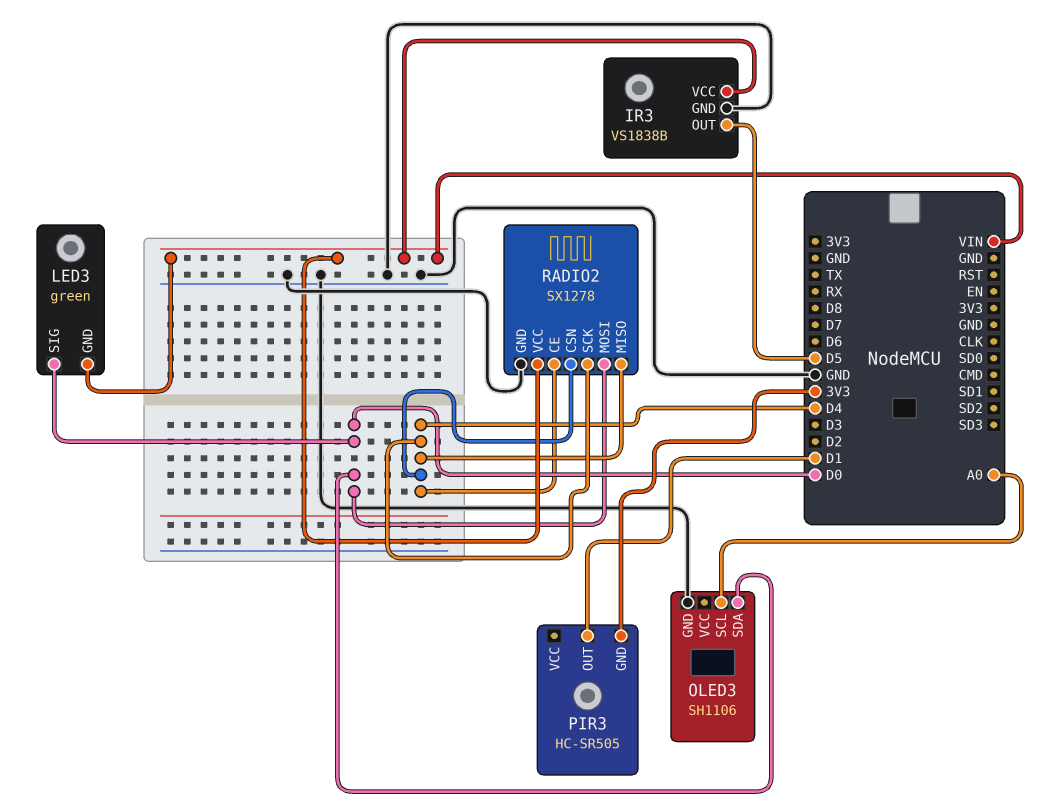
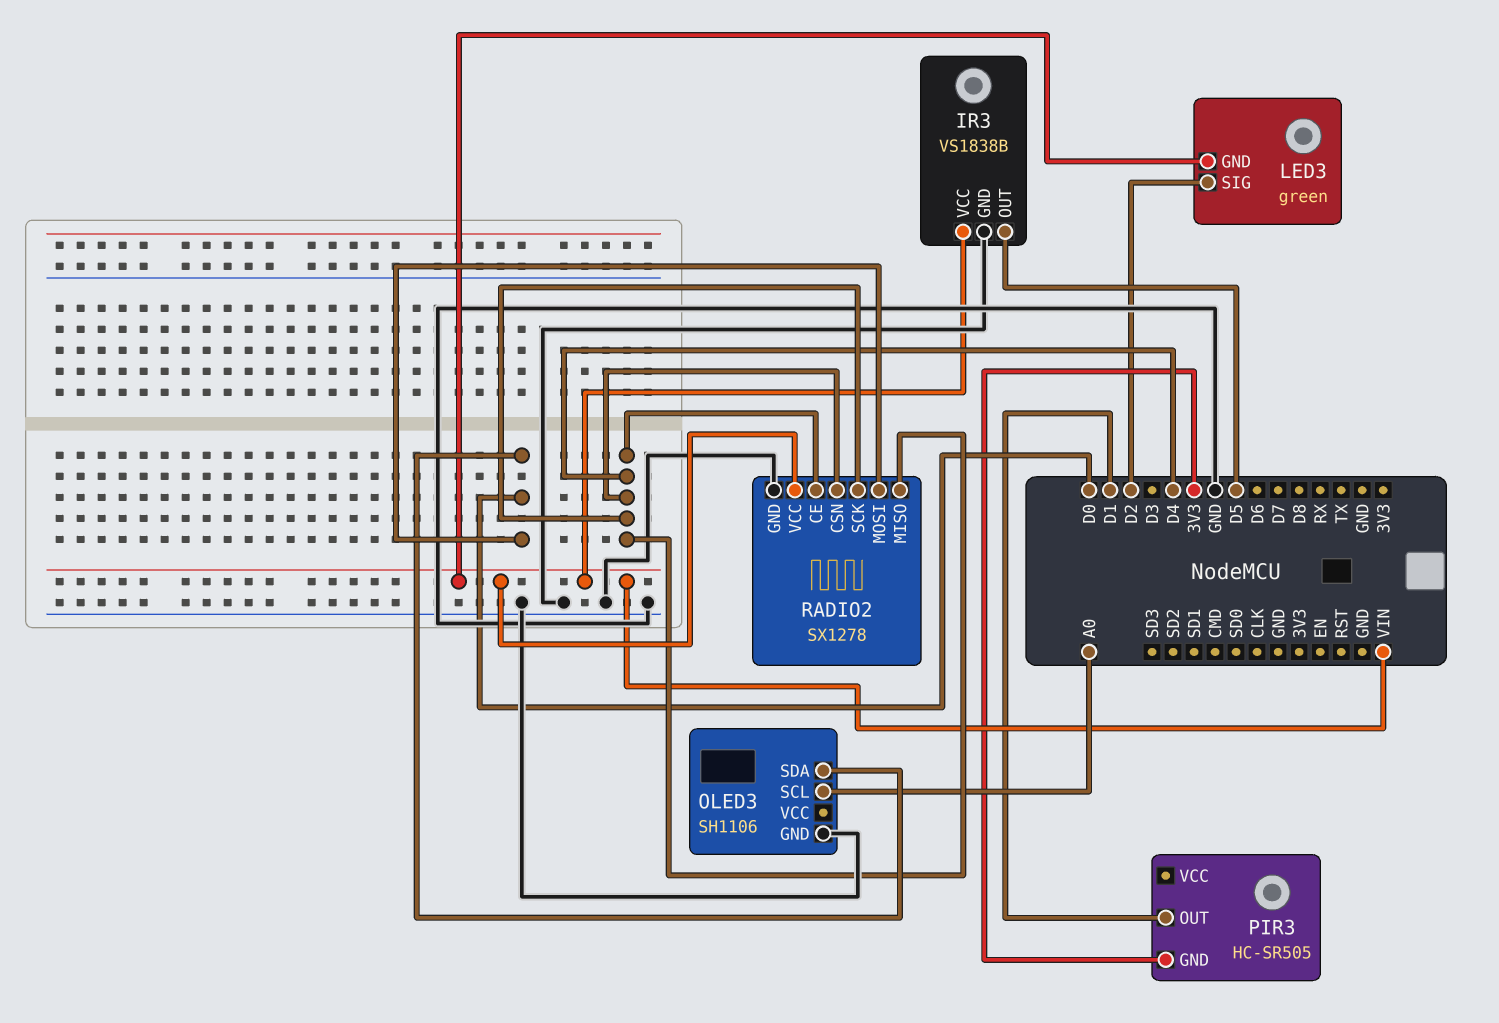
LED3 pin SIG: D0 -> D2

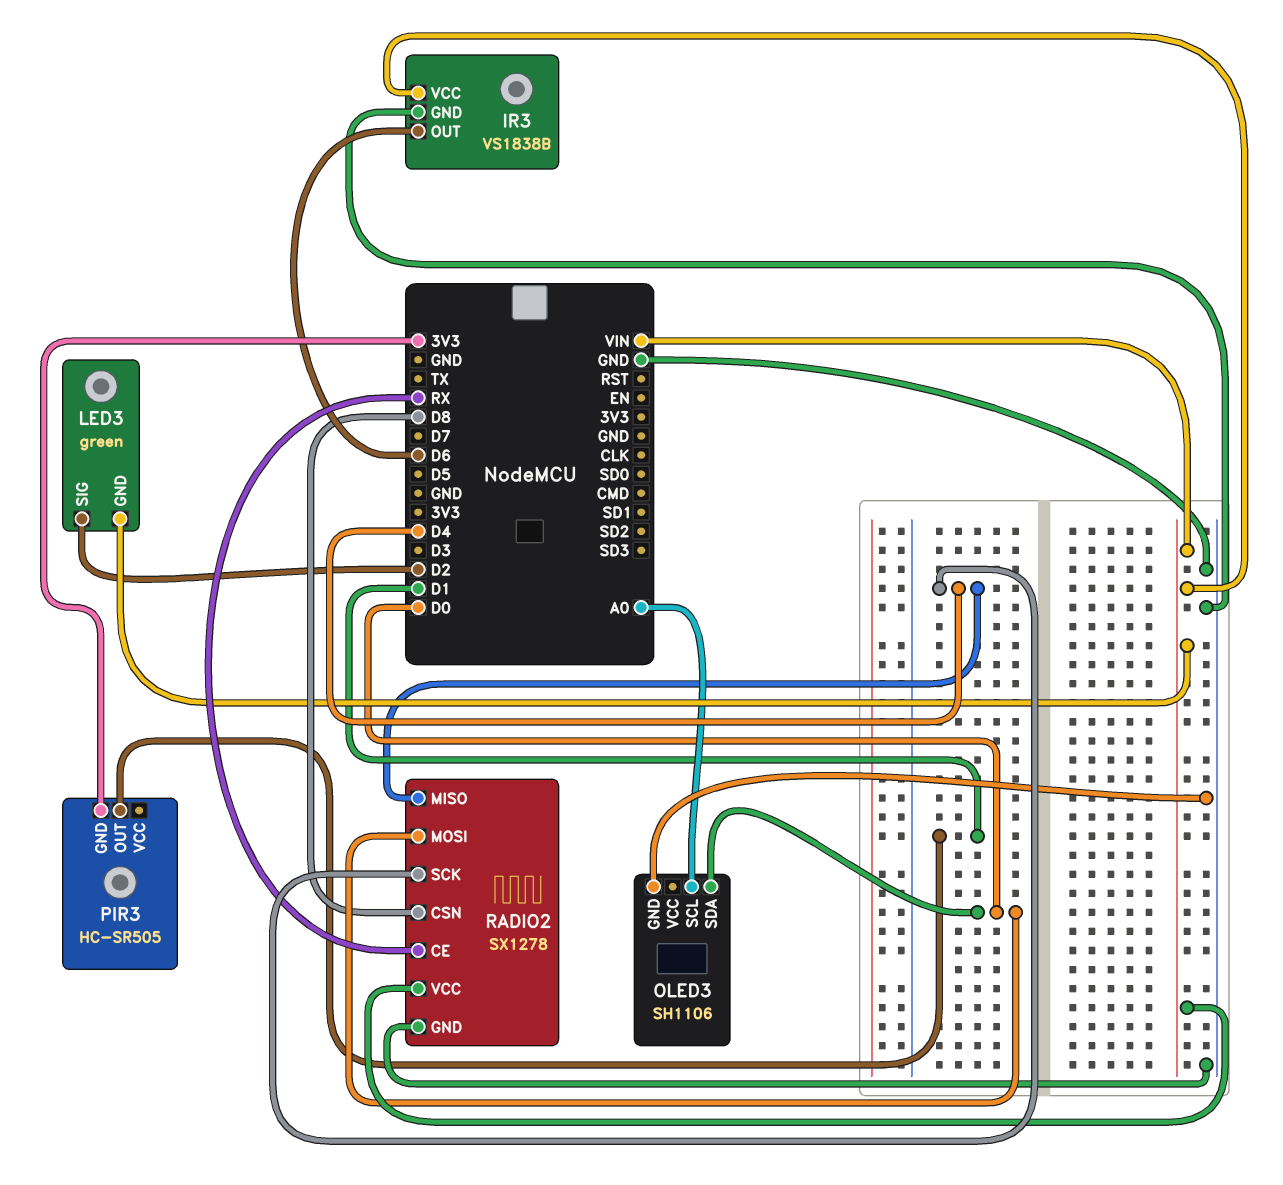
IR3 pin OUT: D5 -> D6
RADIO2 pin CE: D4 -> RX
RADIO2 pin CSN: D4 -> D8

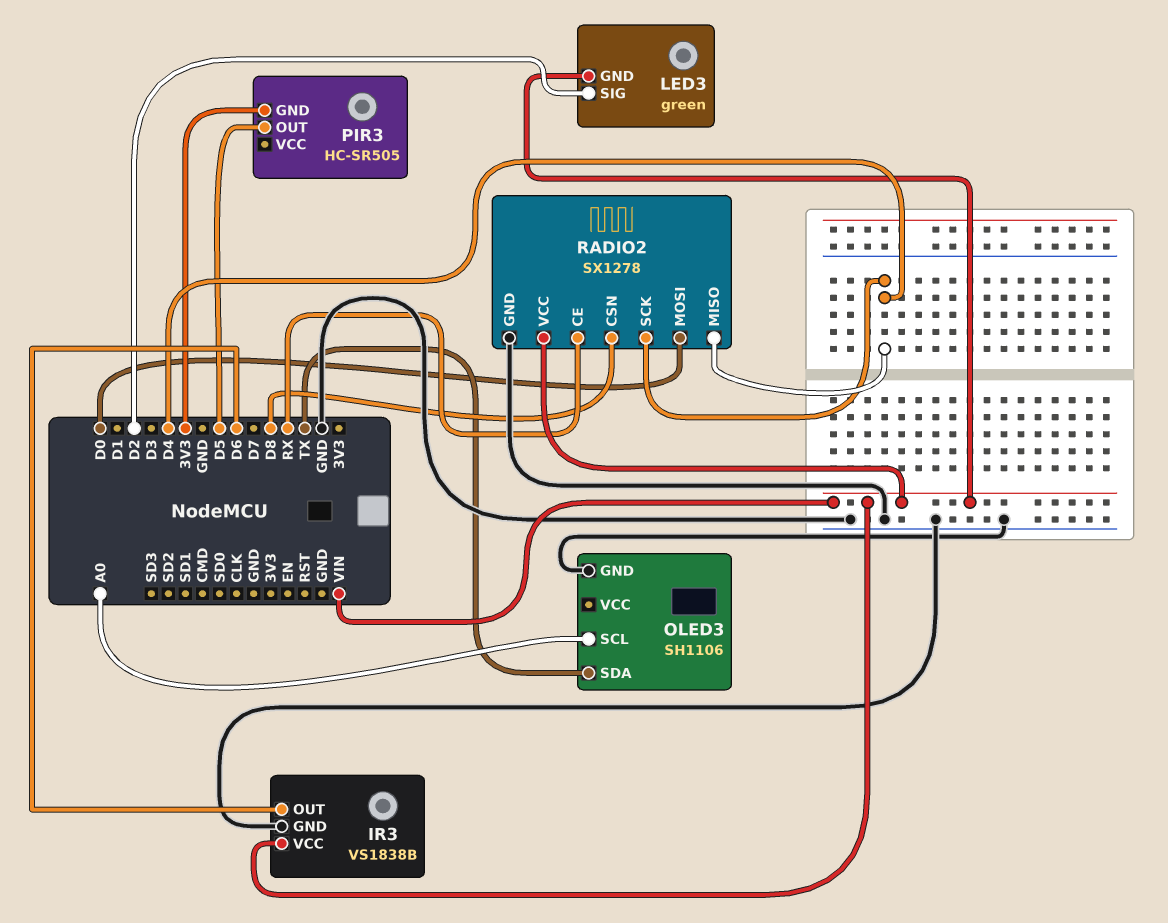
OLED3 pin SDA: D0 -> TX
PIR3 pin OUT: D1 -> D5

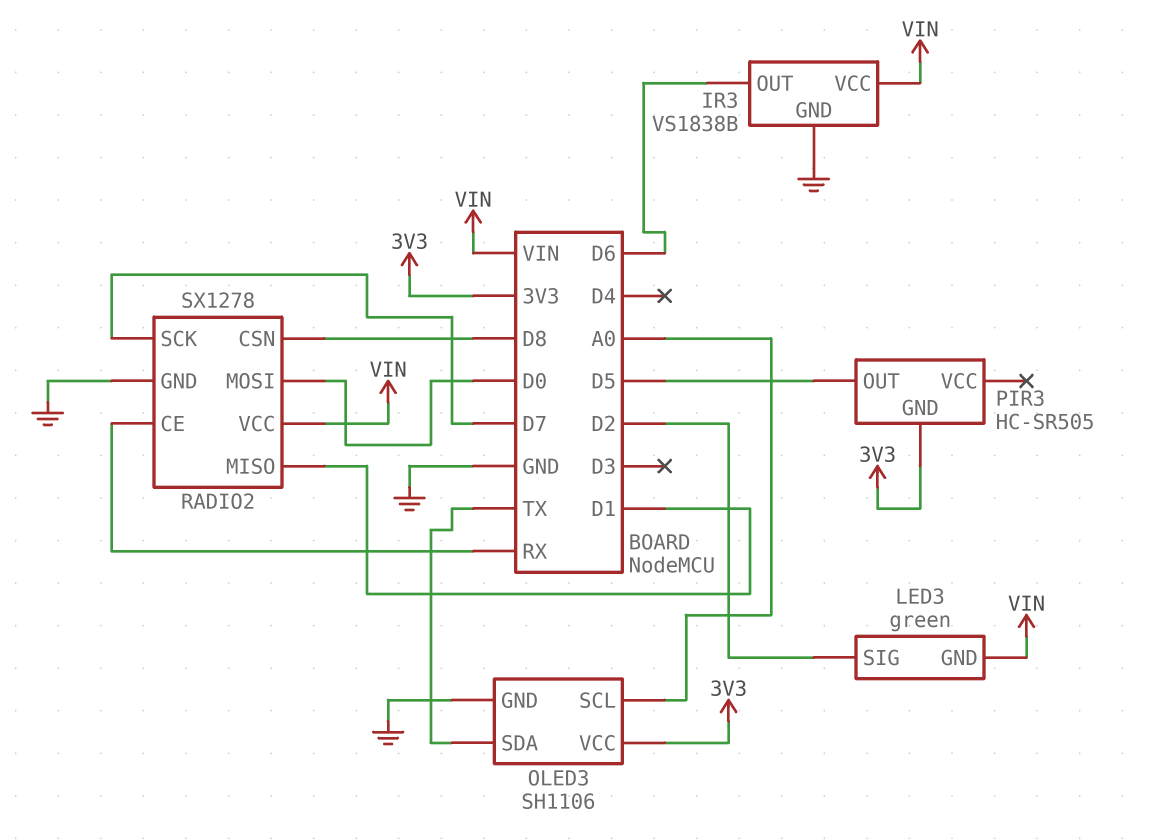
OLED3 pin VCC: none -> 3V3
RADIO2 pin MISO: D4 -> D1
RADIO2 pin SCK: D4 -> D7

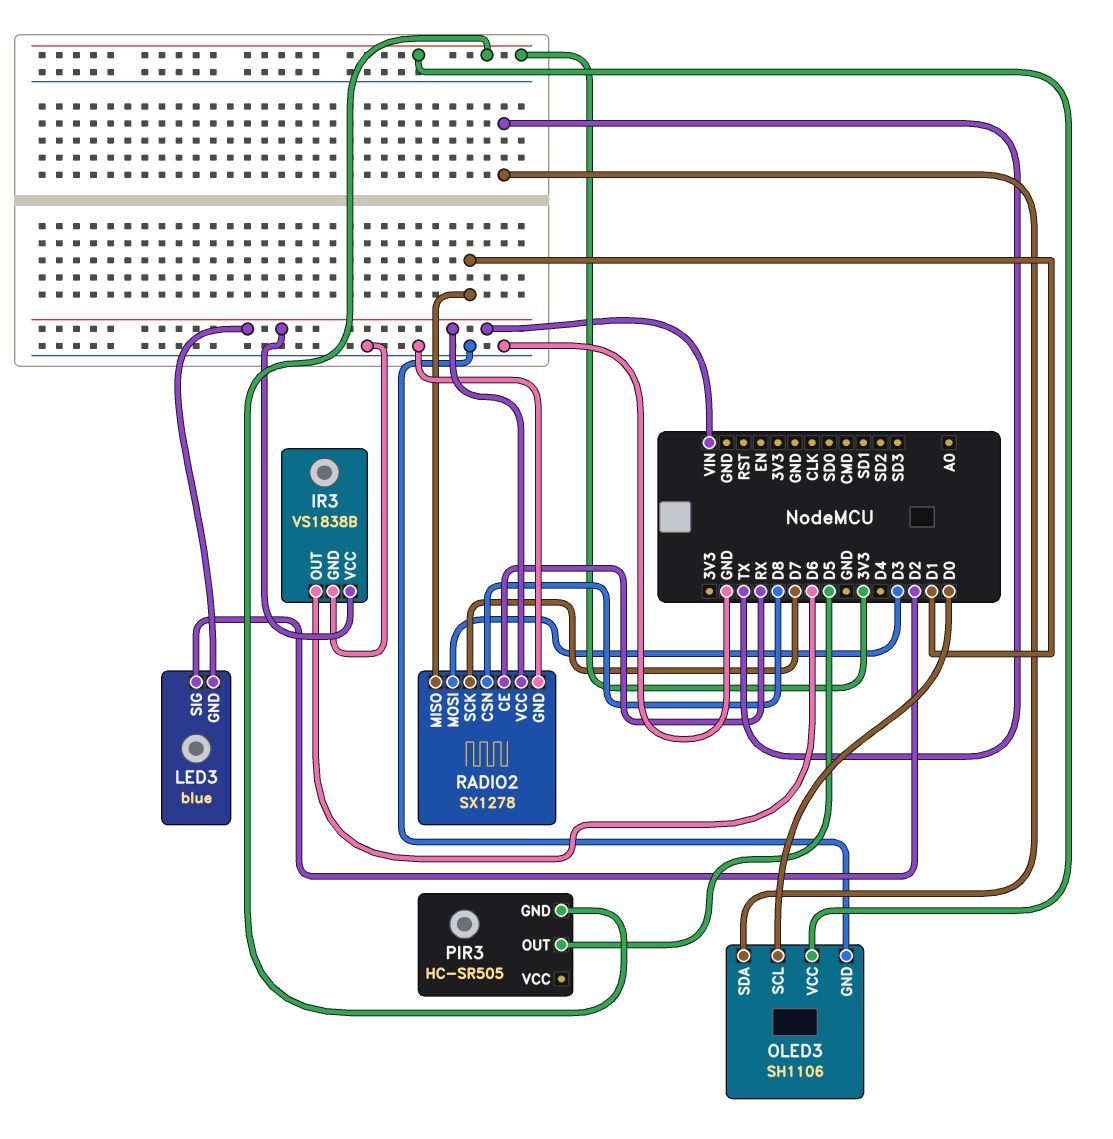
LED3: green -> blue
OLED3 pin SCL: A0 -> D0
RADIO2 pin MOSI: D0 -> D3

